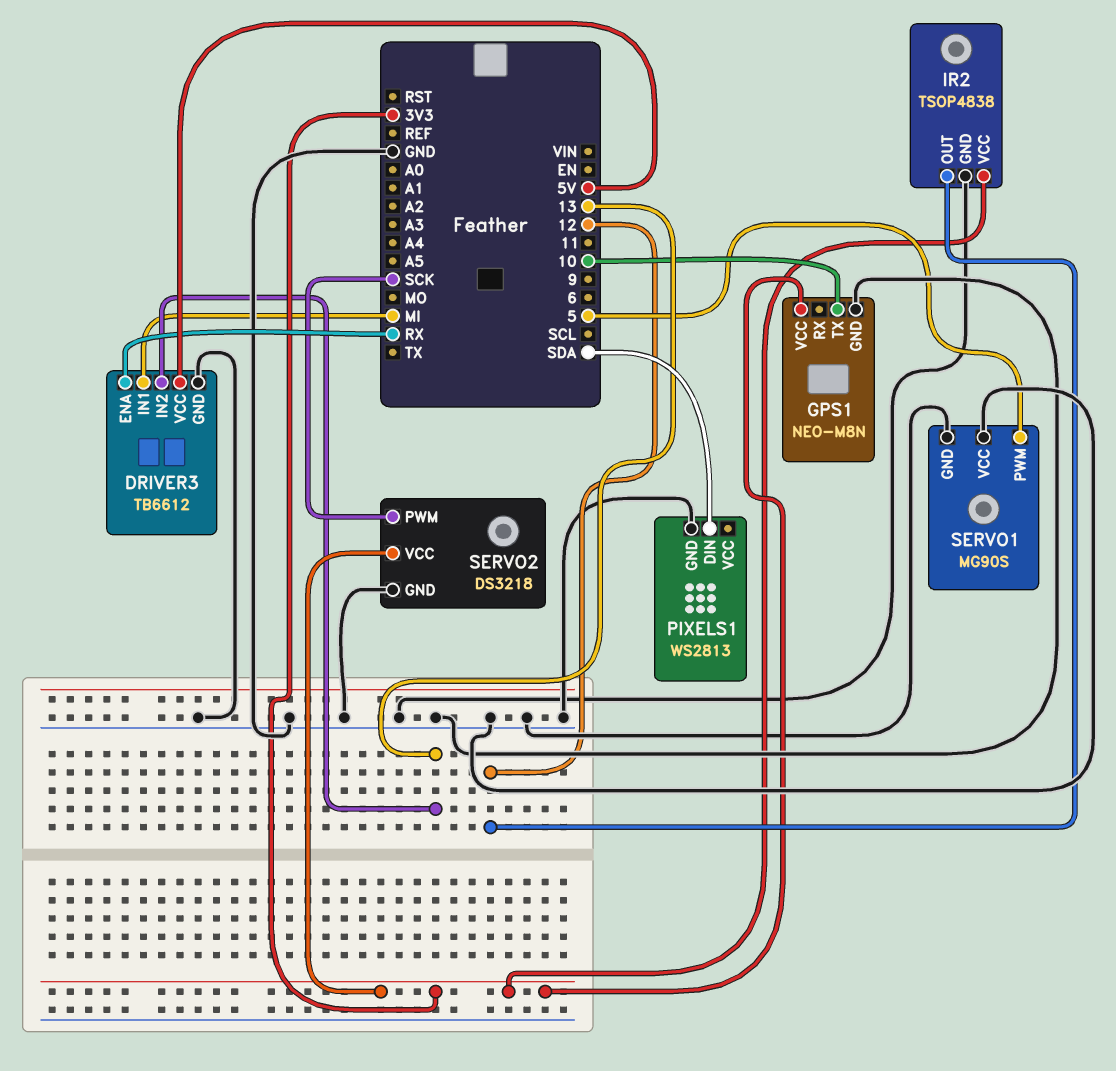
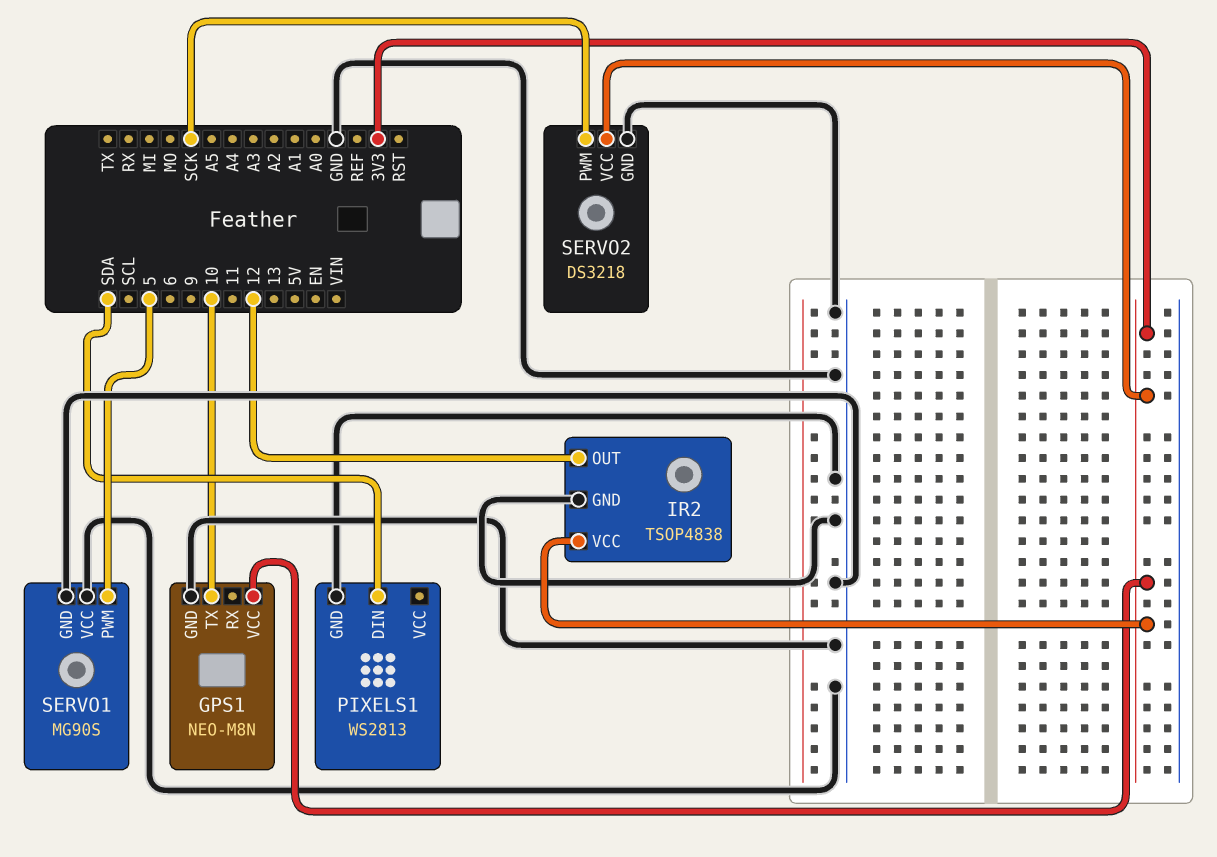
DRIVER3: TB6612 -> none
DRIVER3 pin ENA: RX -> none
DRIVER3 pin GND: GND -> none
DRIVER3 pin IN1: MI -> none
DRIVER3 pin IN2: 13 -> none
DRIVER3 pin VCC: 5V -> none

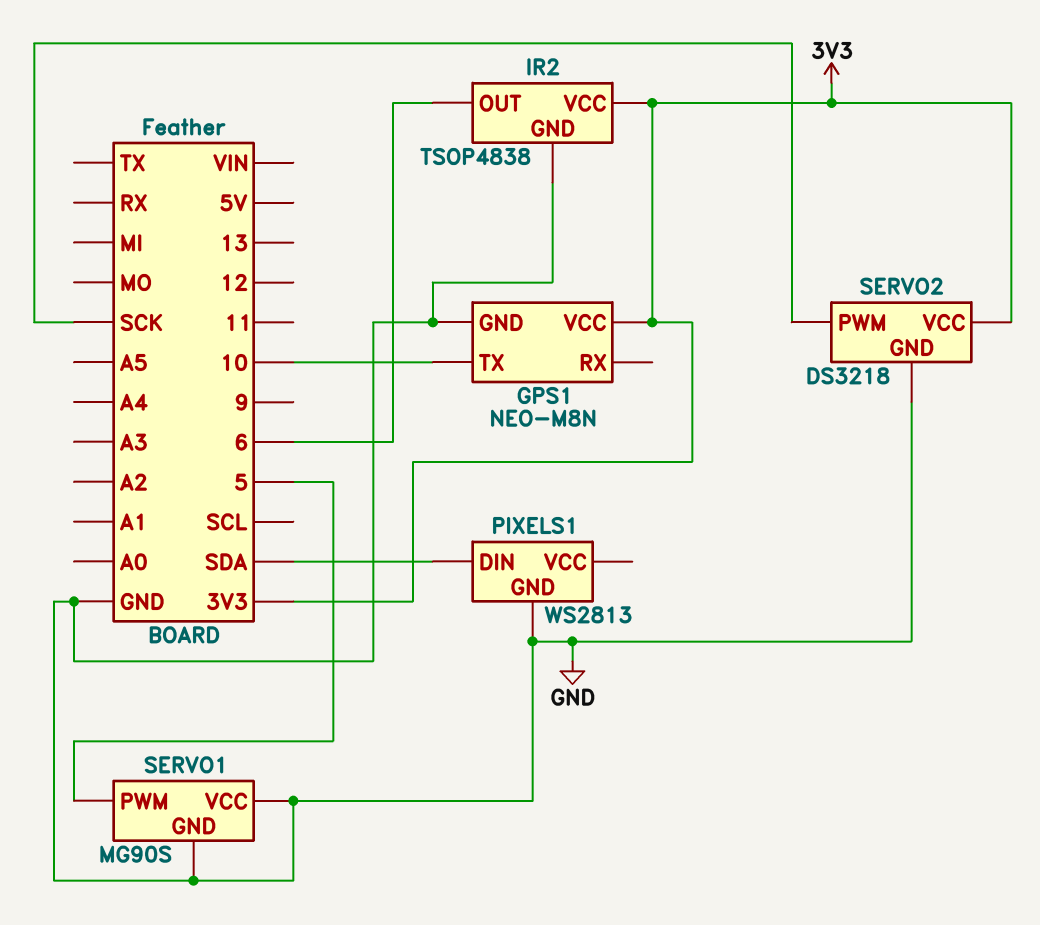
IR2 pin OUT: 12 -> 6

